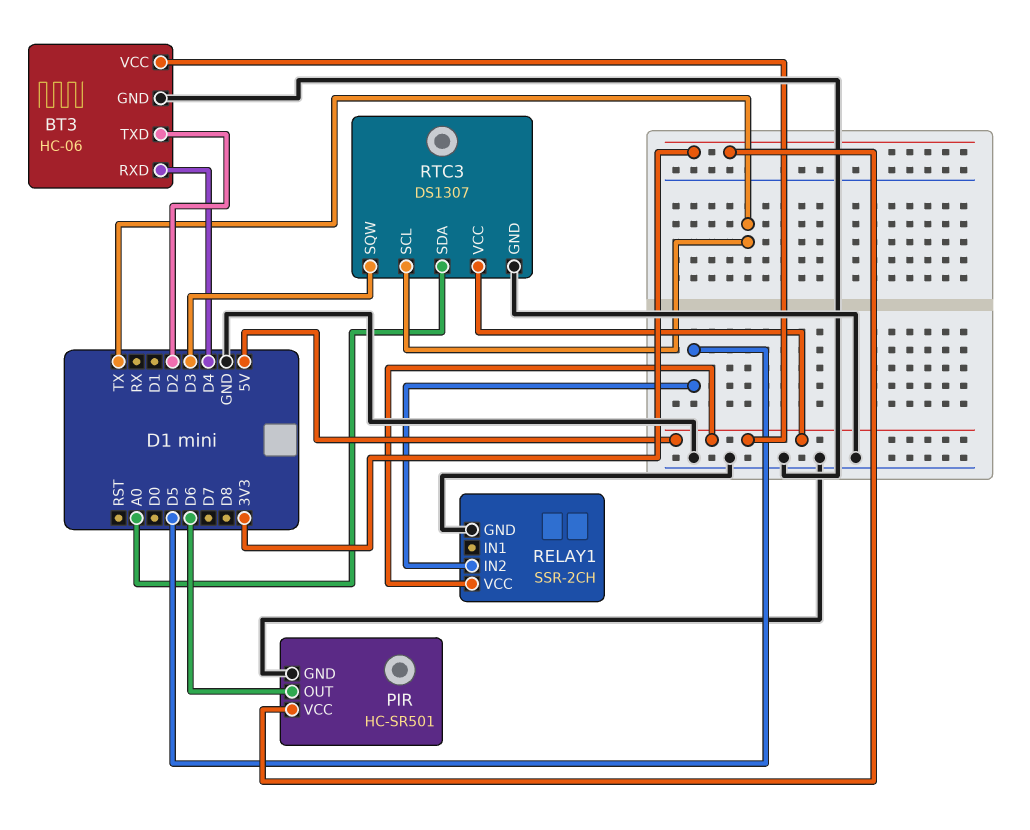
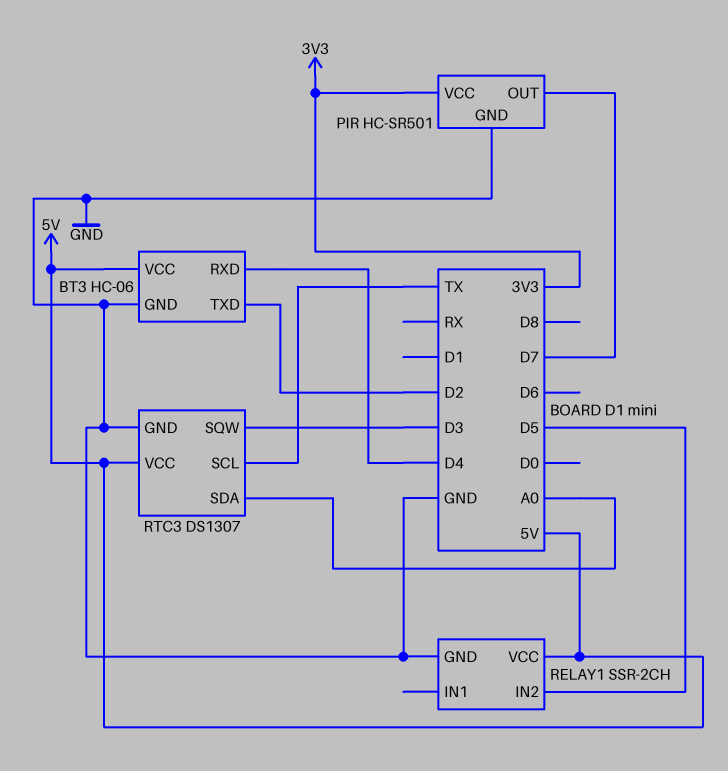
PIR pin OUT: D6 -> D7

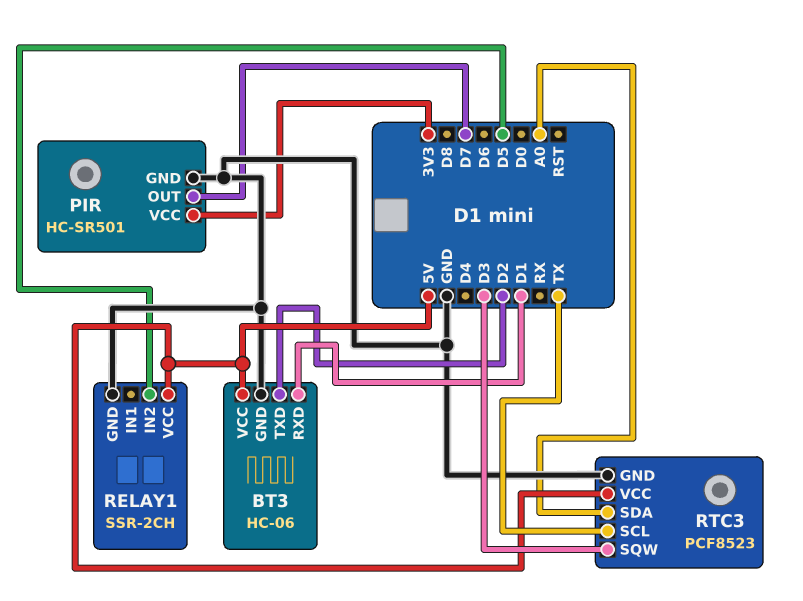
BT3 pin RXD: D4 -> D1
RTC3: DS1307 -> PCF8523

